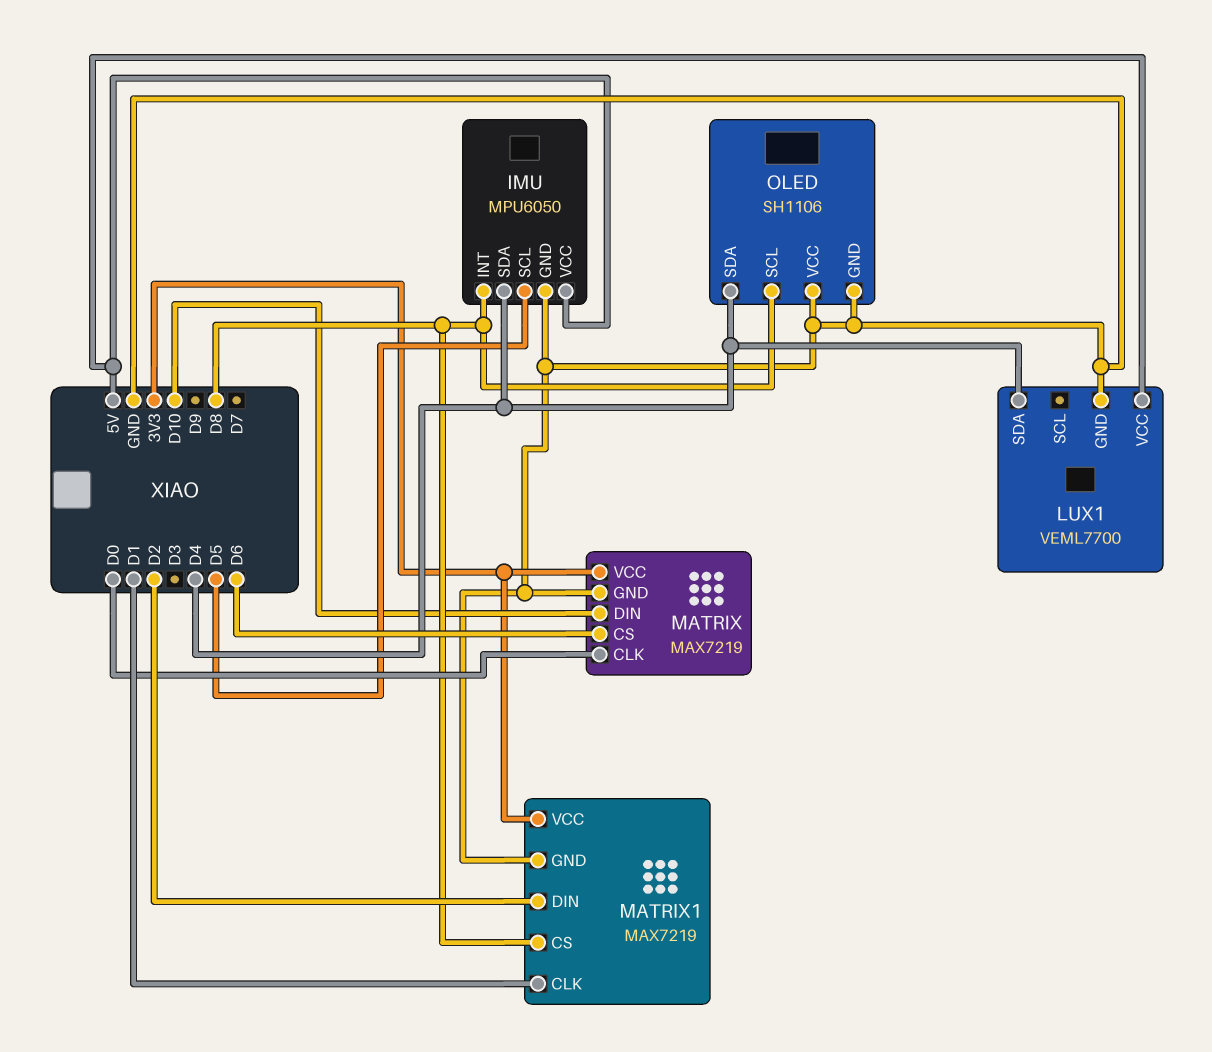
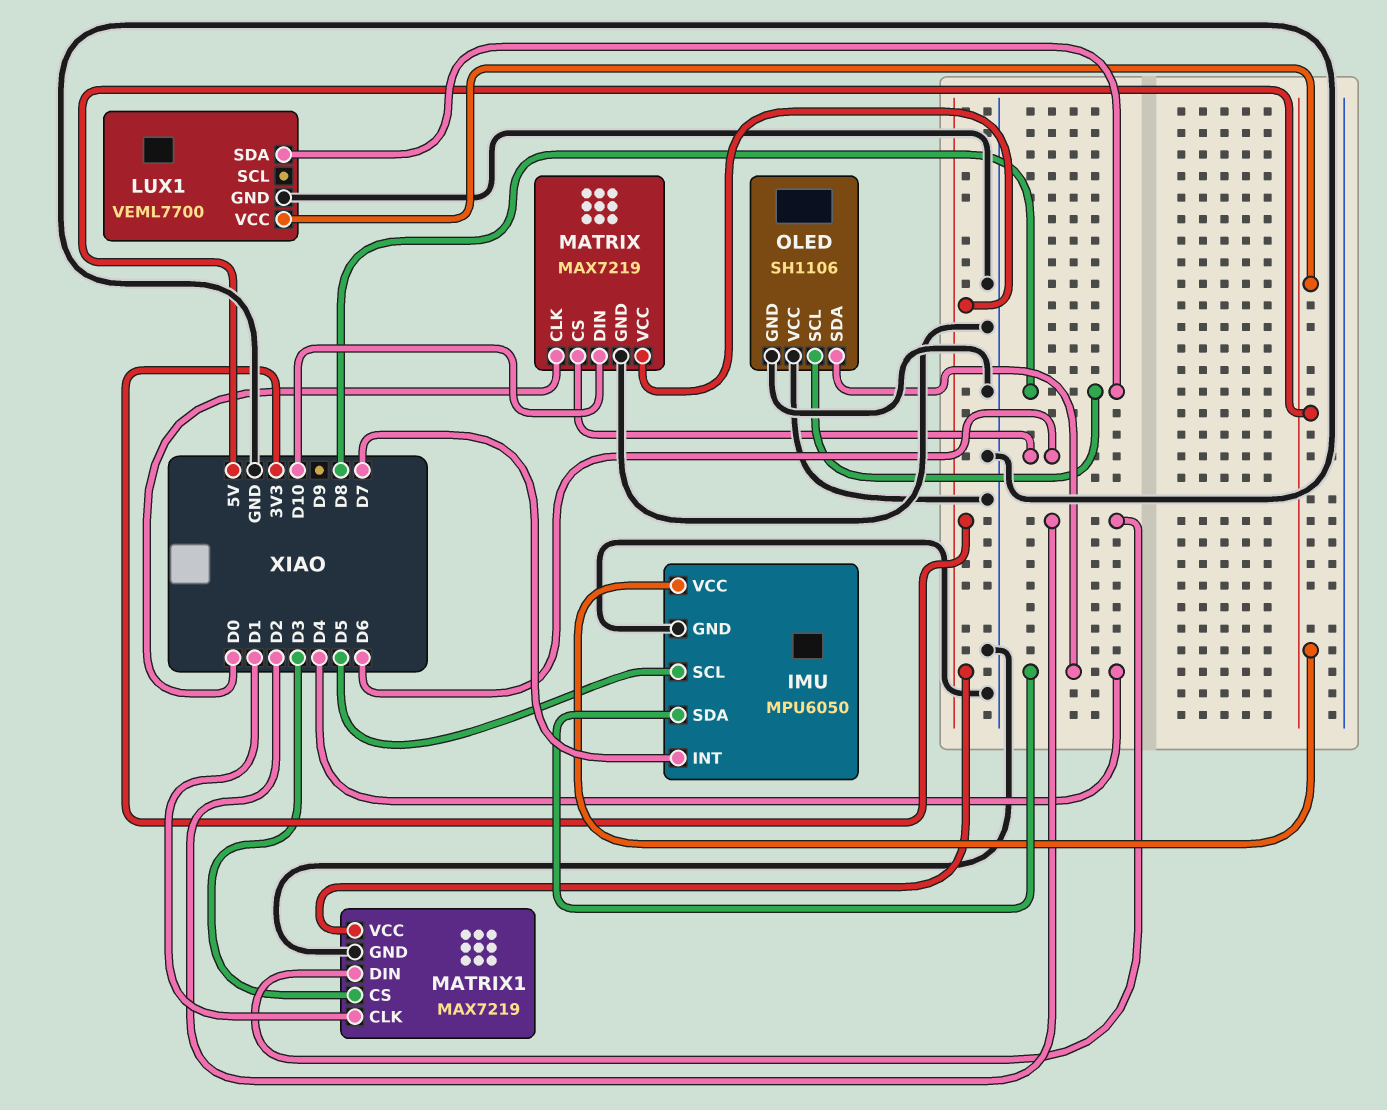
IMU pin INT: D8 -> D7
LUX1 pin SDA: D4 -> D8
MATRIX1 pin CS: D8 -> D3

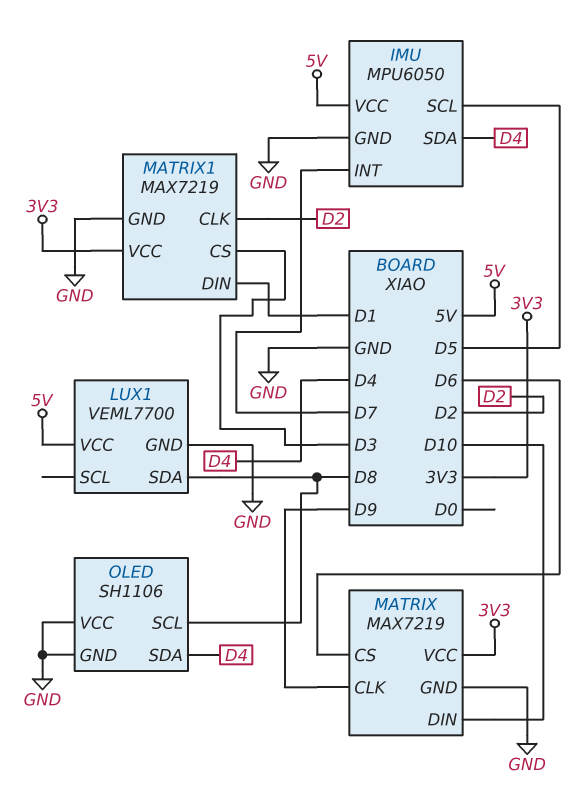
MATRIX pin CLK: D0 -> D9
MATRIX1 pin CLK: D1 -> D2
MATRIX1 pin DIN: D2 -> D1

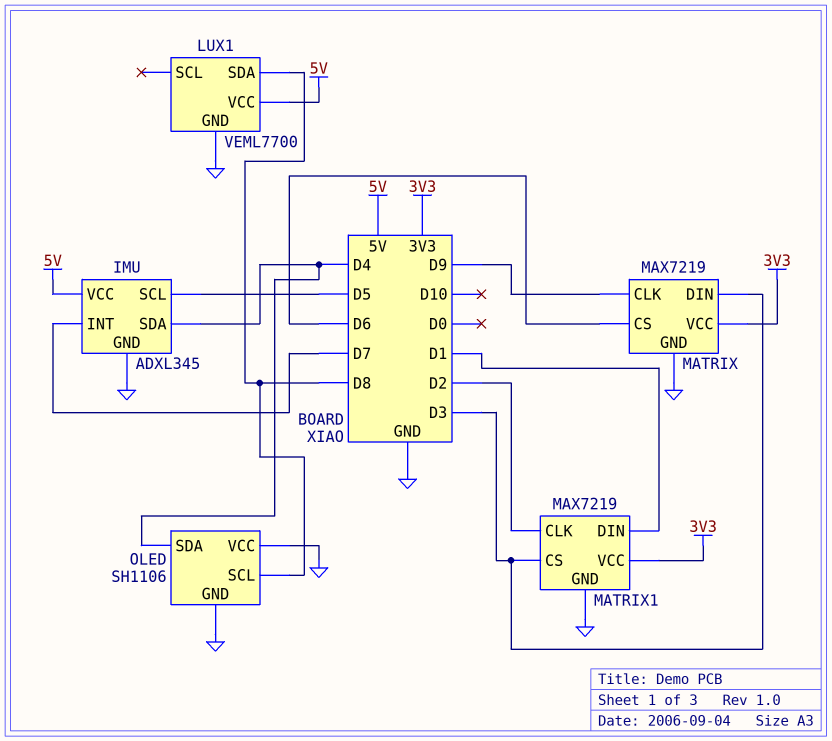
IMU: MPU6050 -> ADXL345
MATRIX pin DIN: D10 -> D3

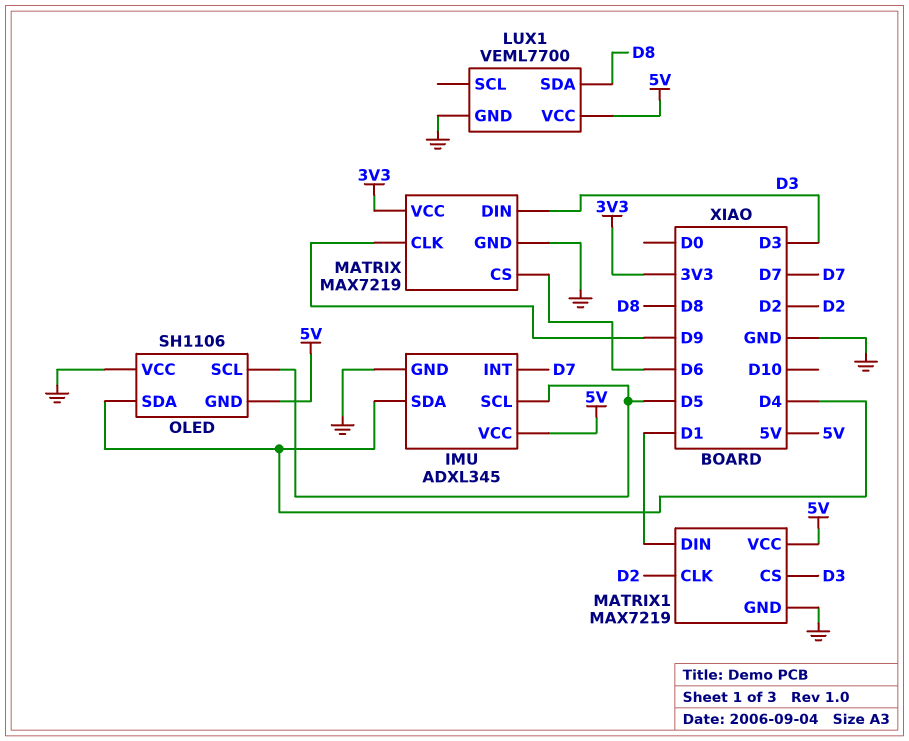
MATRIX1 pin VCC: 3V3 -> 5V
OLED pin GND: GND -> 5V
OLED pin SCL: D8 -> D5

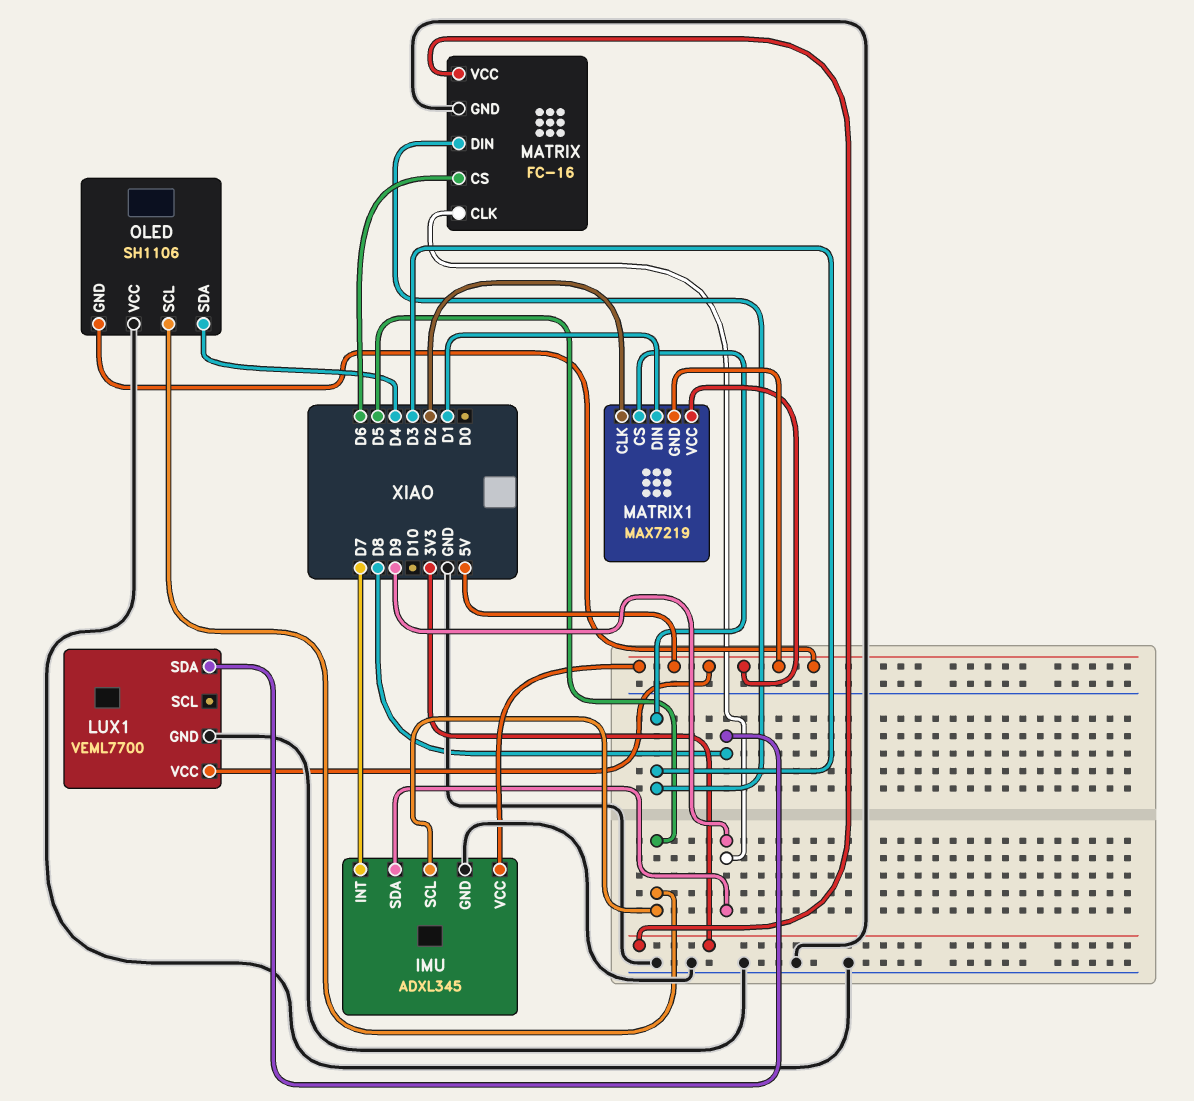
IMU pin SDA: D4 -> D9
MATRIX: MAX7219 -> FC-16
MATRIX1 pin GND: GND -> 5V

